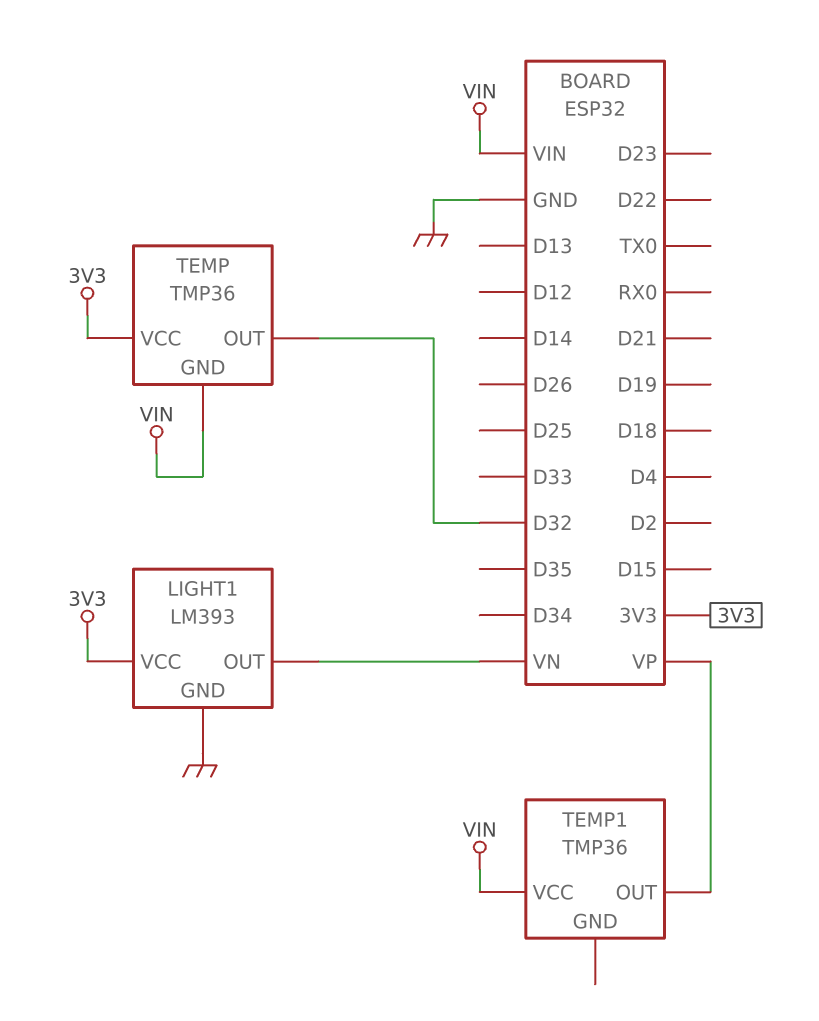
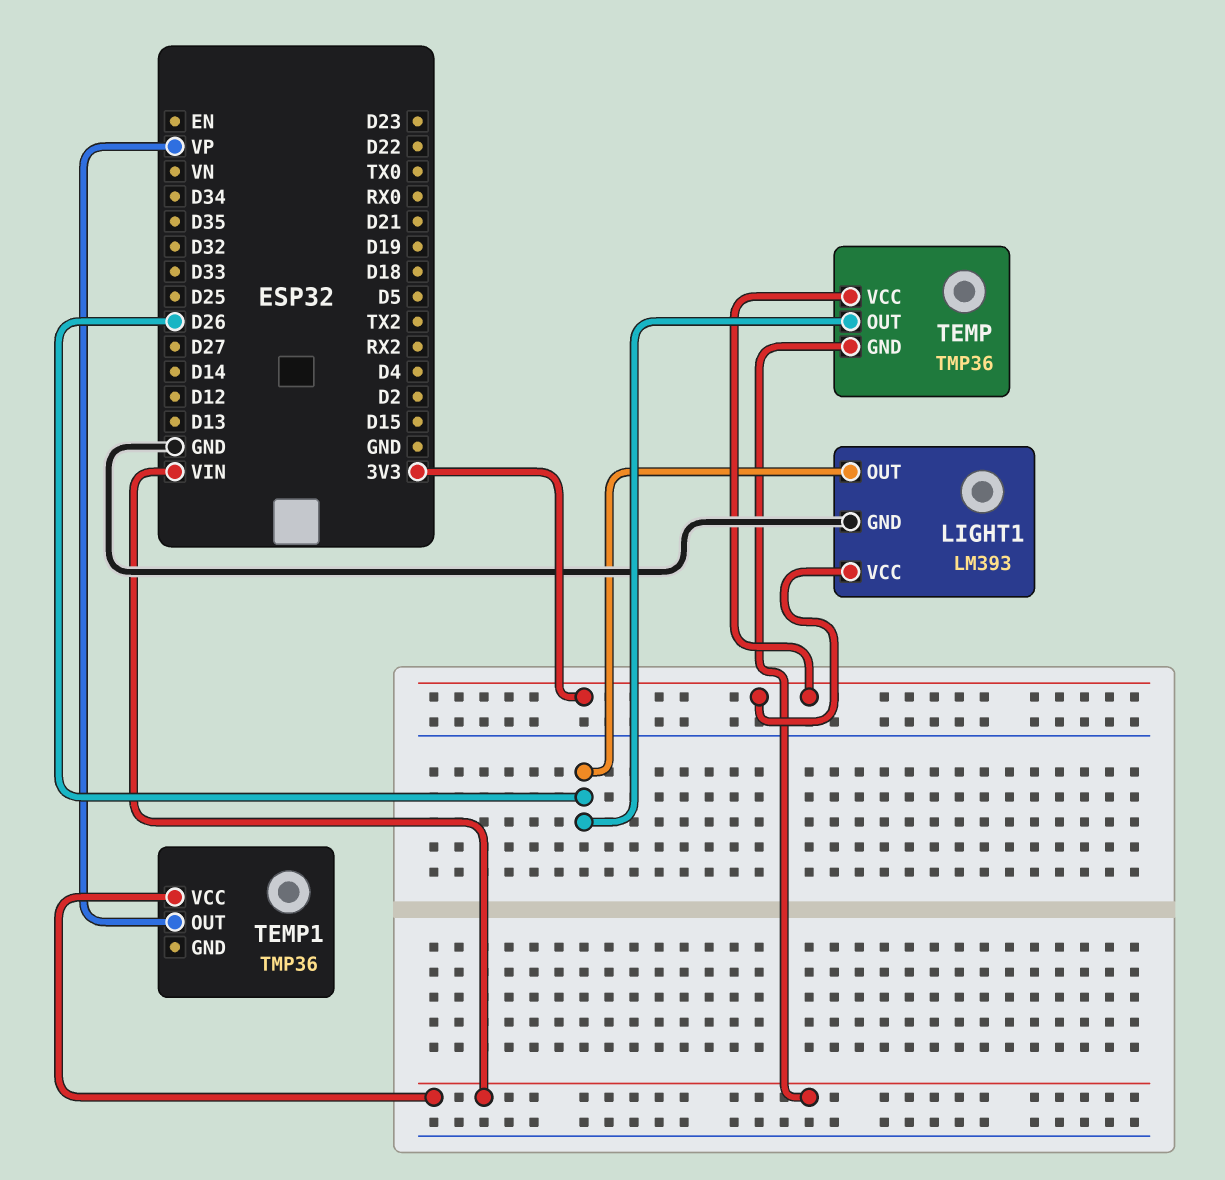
LIGHT1 pin OUT: VN -> D26
TEMP pin OUT: D32 -> D26

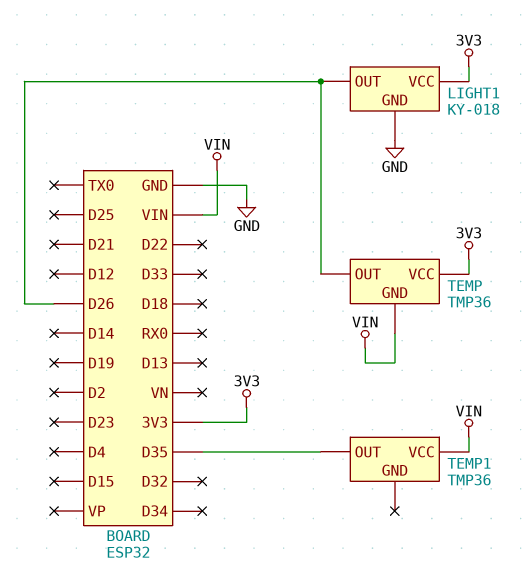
LIGHT1: LM393 -> KY-018
TEMP1 pin OUT: VP -> D35

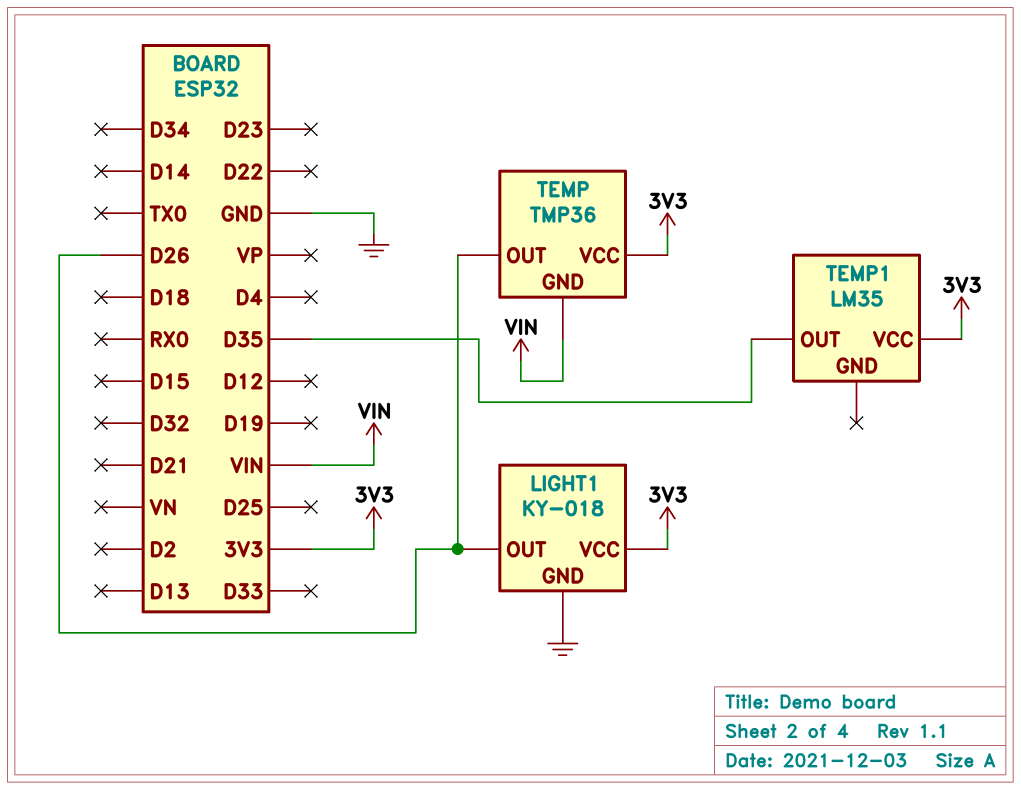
TEMP1: TMP36 -> LM35
TEMP1 pin VCC: VIN -> 3V3

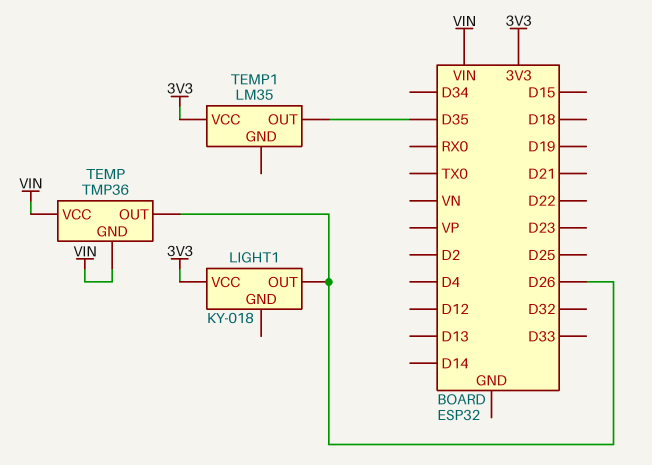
LIGHT1 pin GND: GND -> none
TEMP pin VCC: 3V3 -> VIN

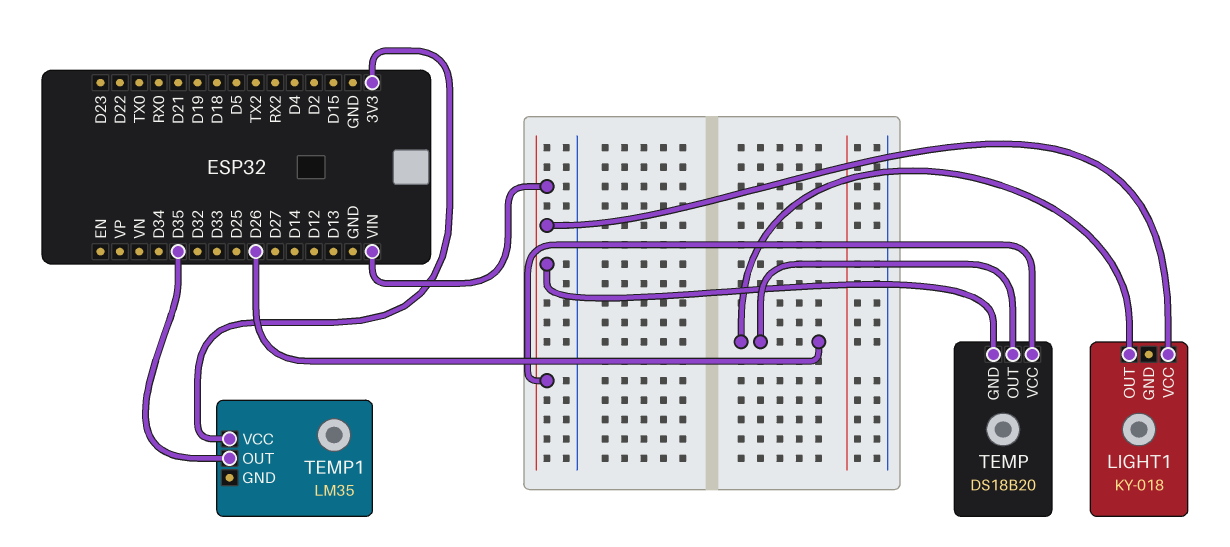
LIGHT1 pin VCC: 3V3 -> VIN
TEMP: TMP36 -> DS18B20

